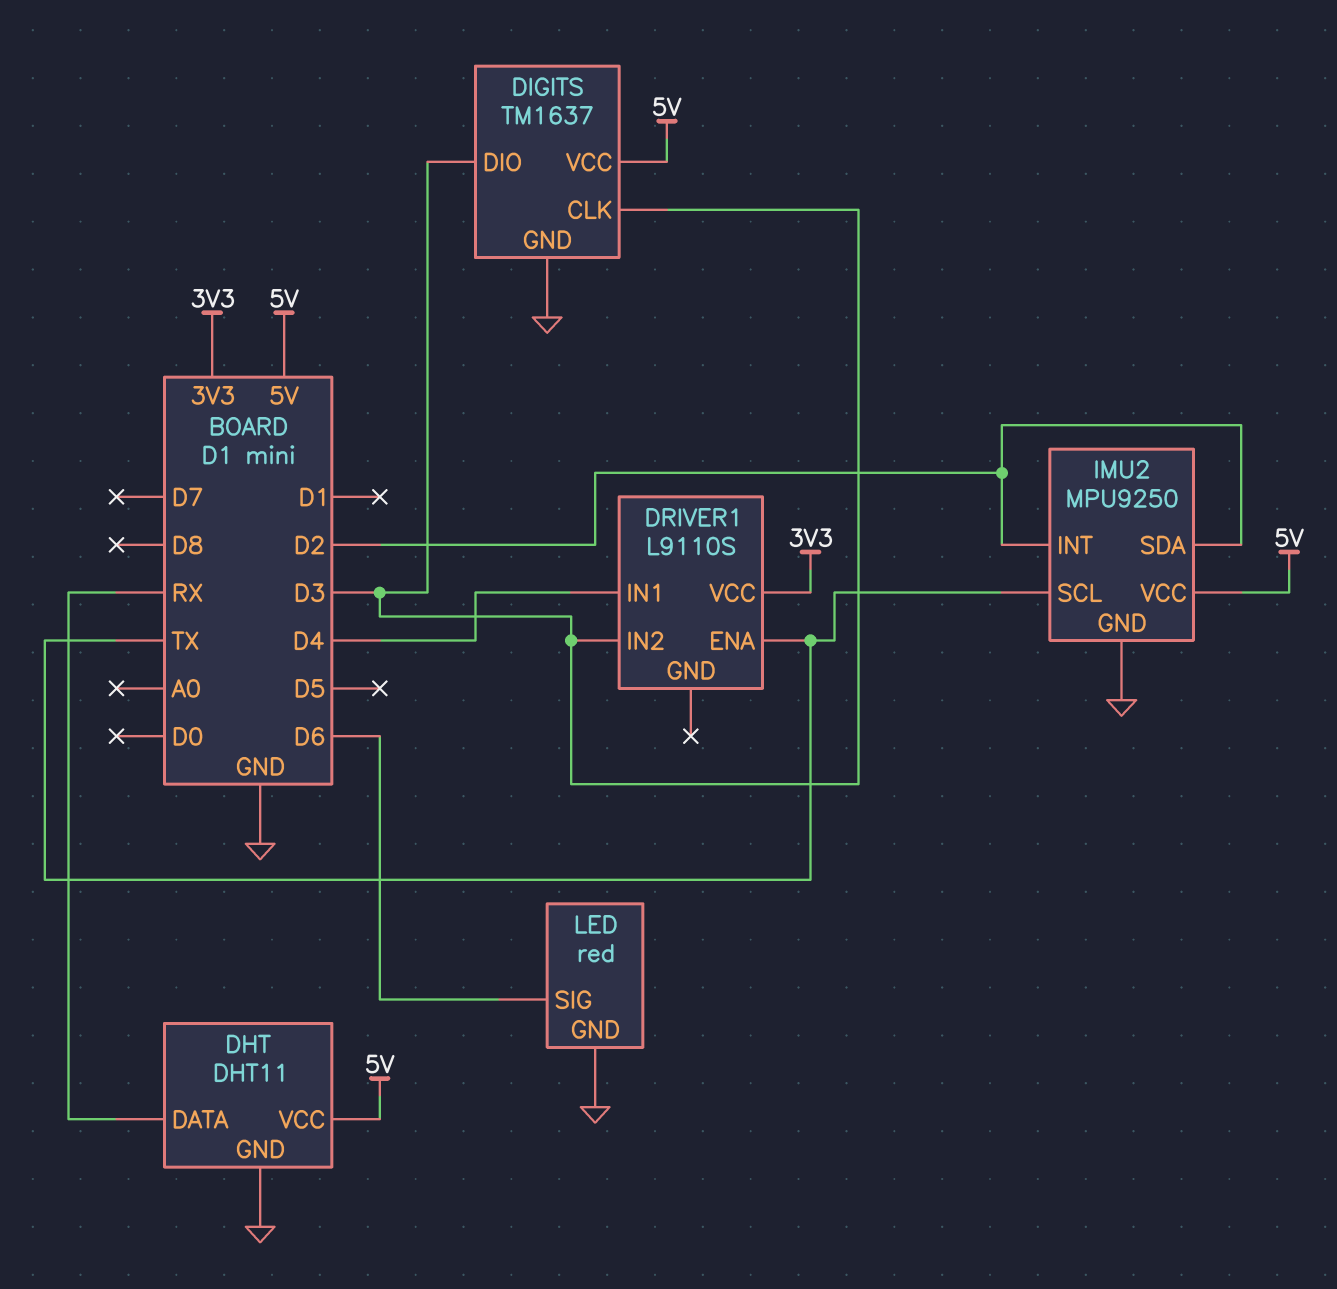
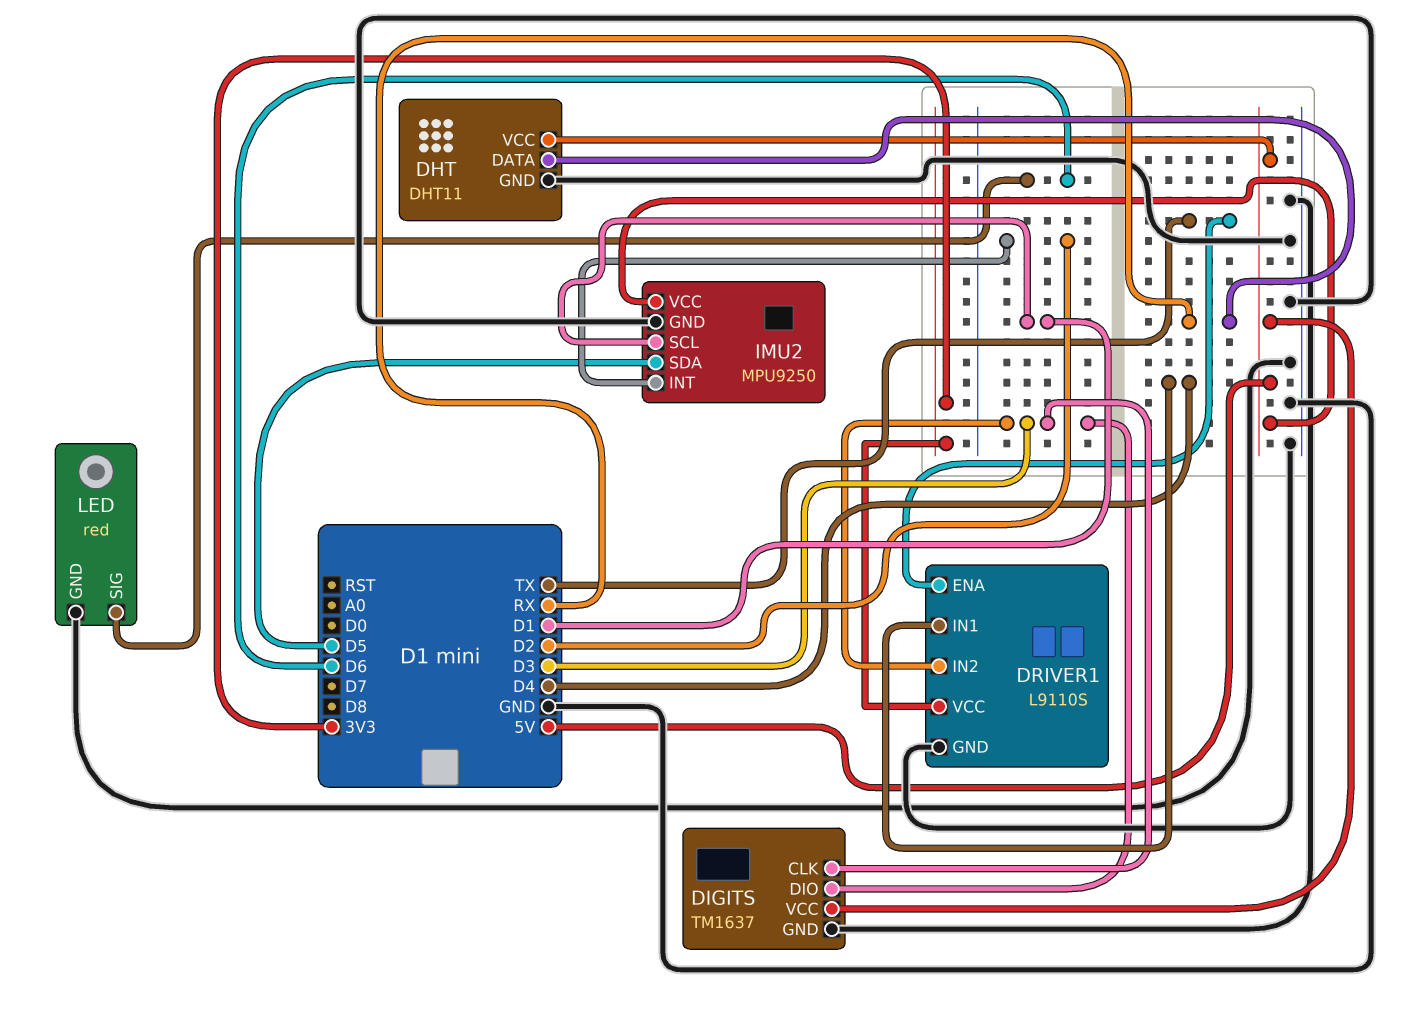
DRIVER1 pin GND: none -> GND
IMU2 pin SCL: TX -> D1
IMU2 pin SDA: D2 -> D5

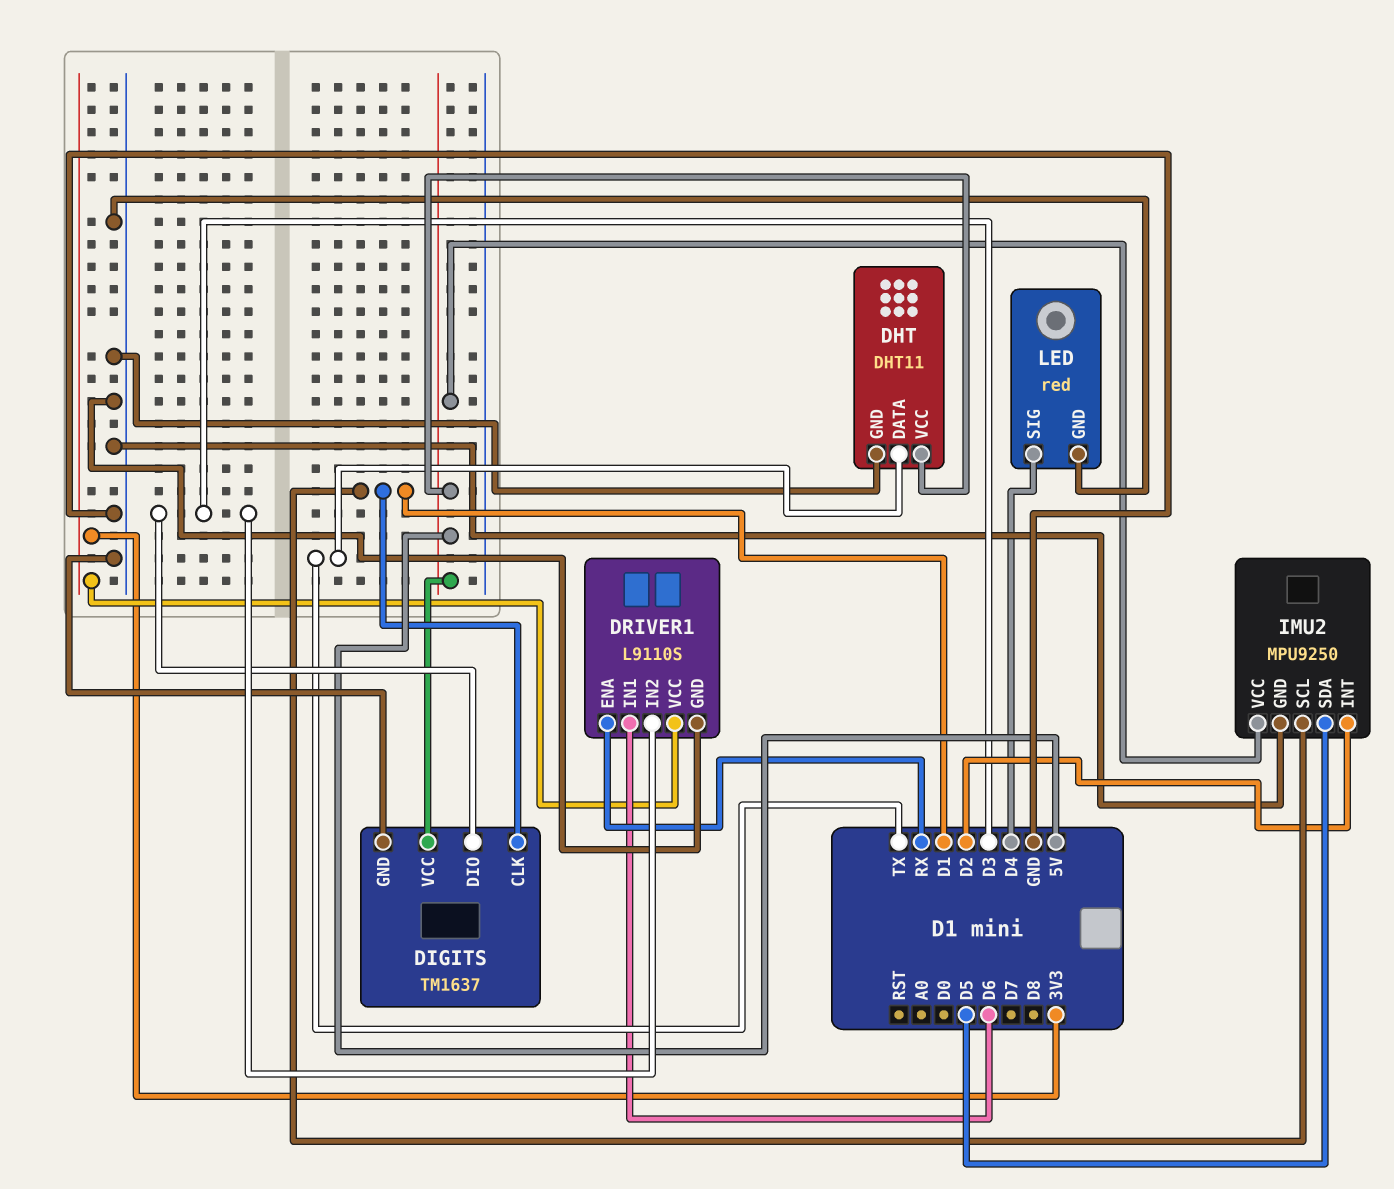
DHT pin DATA: RX -> TX
DIGITS pin CLK: D3 -> D1
DRIVER1 pin ENA: TX -> RX
DRIVER1 pin IN1: D4 -> D6
LED pin SIG: D6 -> D4

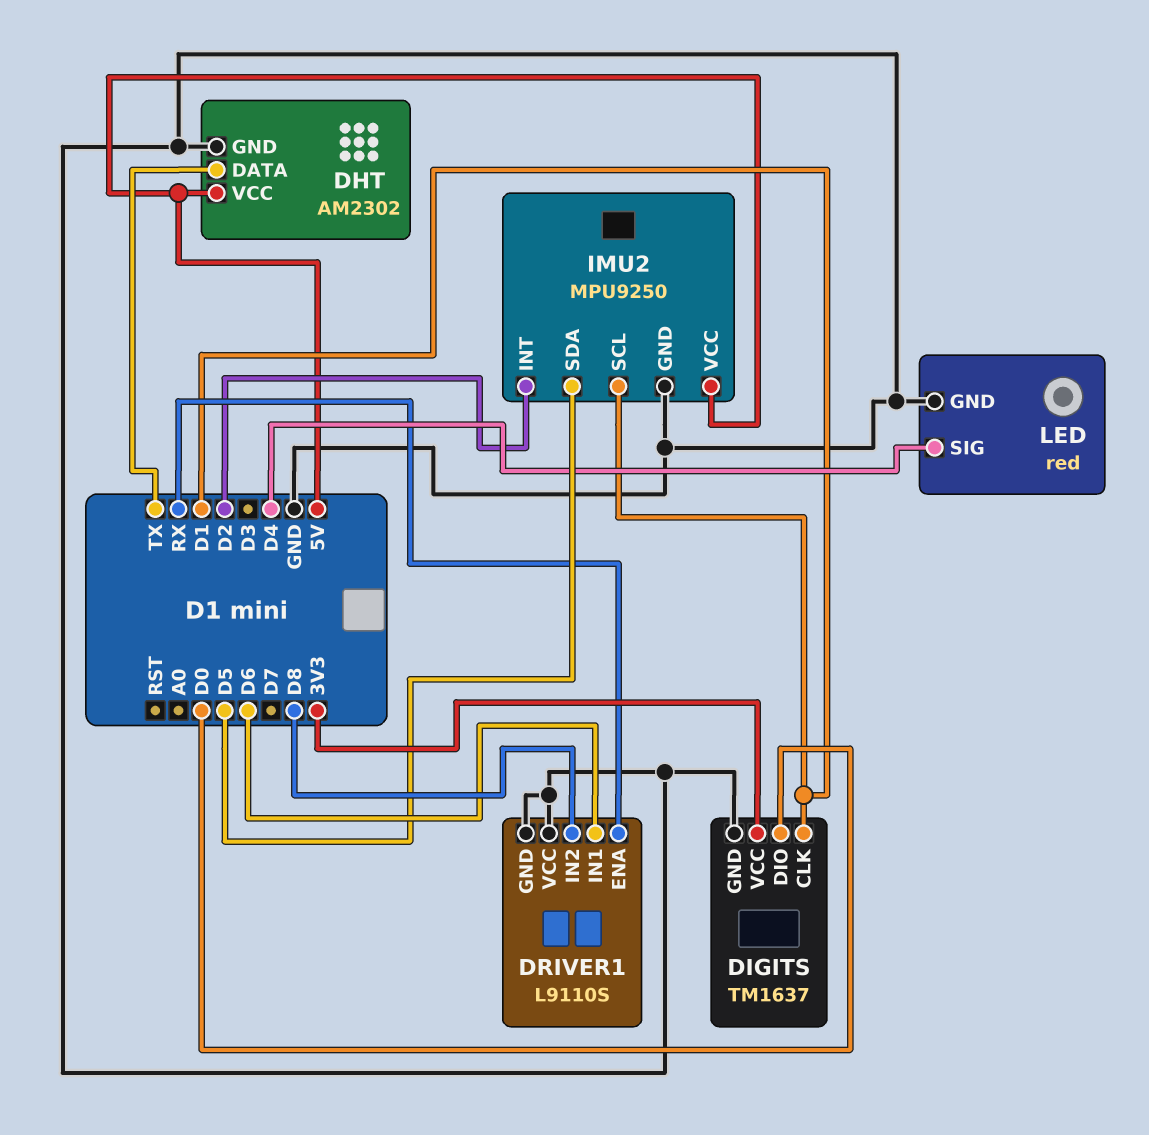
DHT: DHT11 -> AM2302
DIGITS pin DIO: D3 -> D0
DIGITS pin VCC: 5V -> 3V3
DRIVER1 pin IN2: D3 -> D8
DRIVER1 pin VCC: 3V3 -> GND

